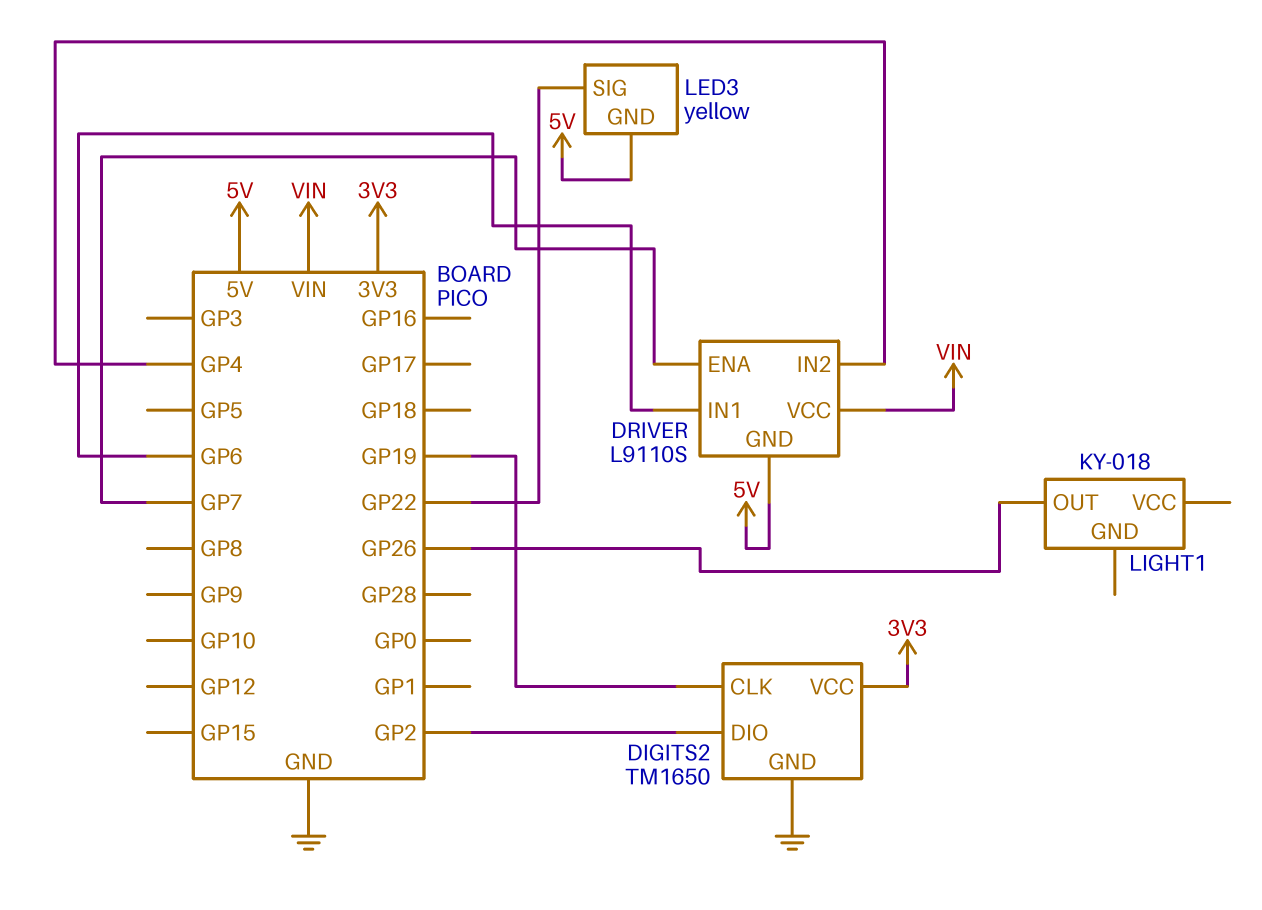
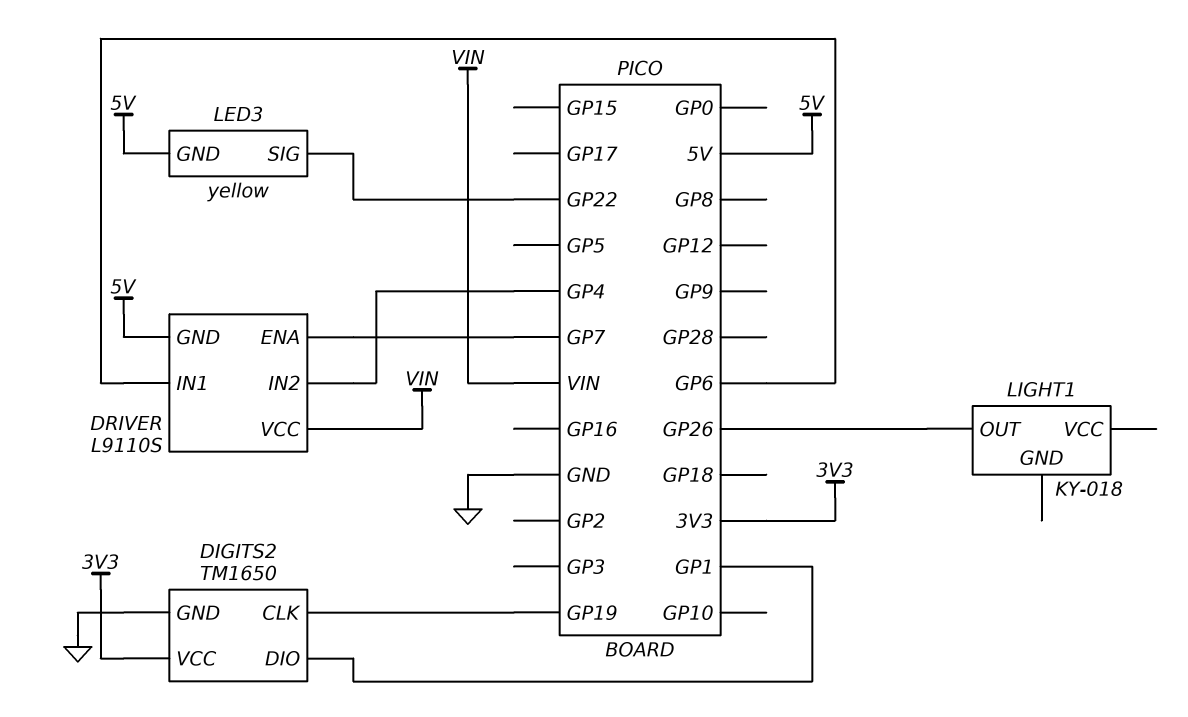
DIGITS2 pin DIO: GP2 -> GP1

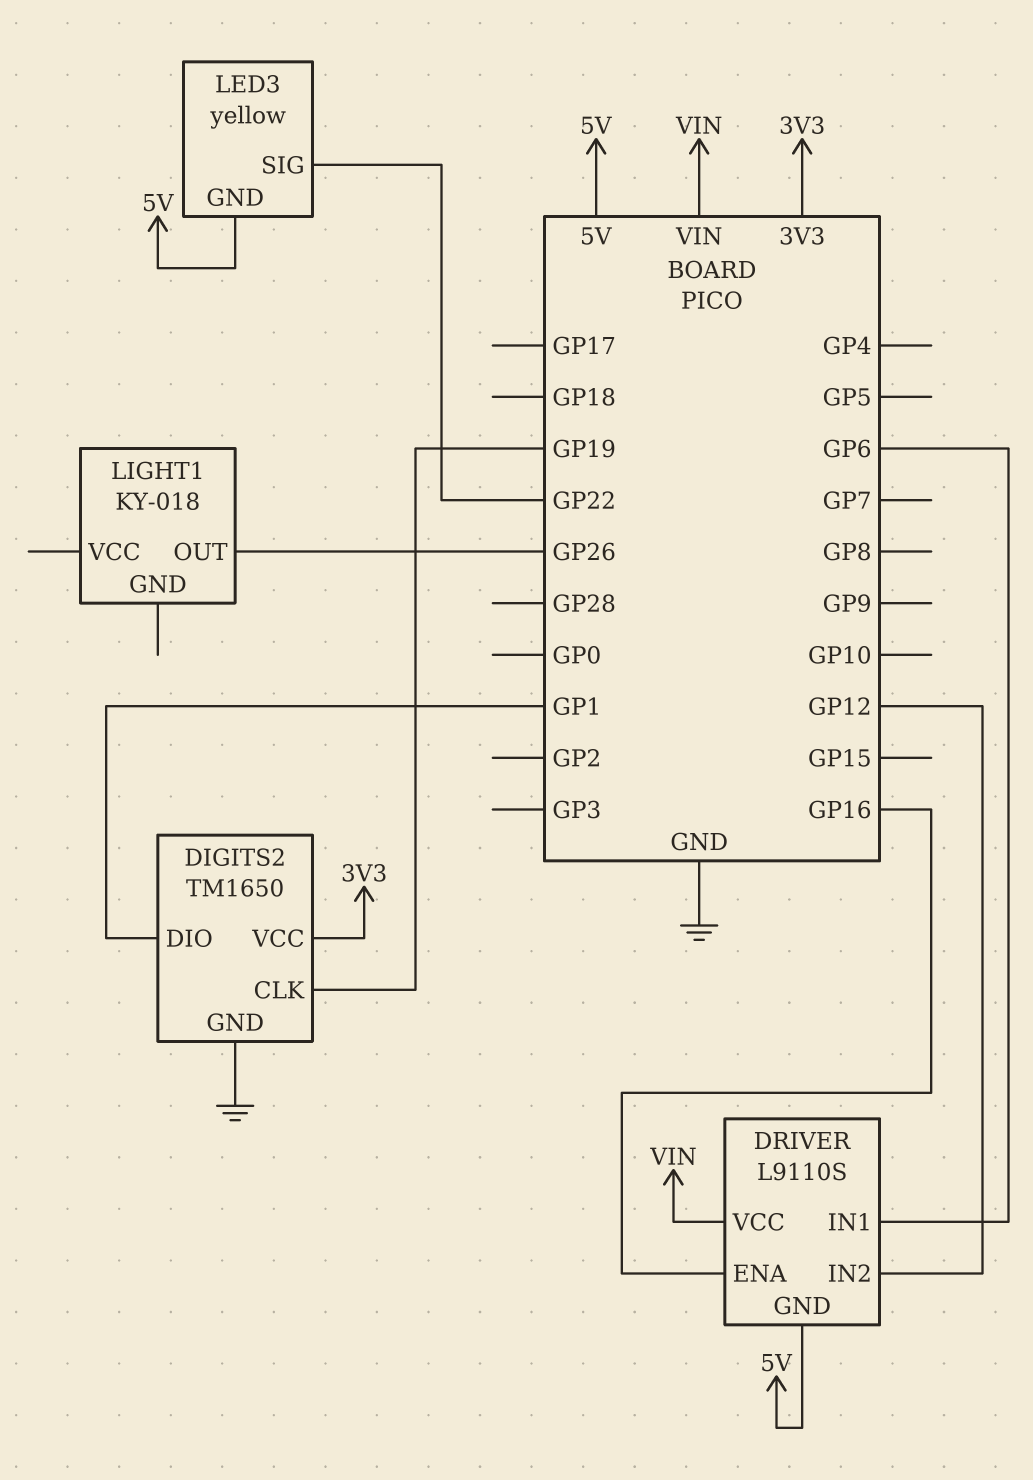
DRIVER pin ENA: GP7 -> GP16
DRIVER pin IN2: GP4 -> GP12

